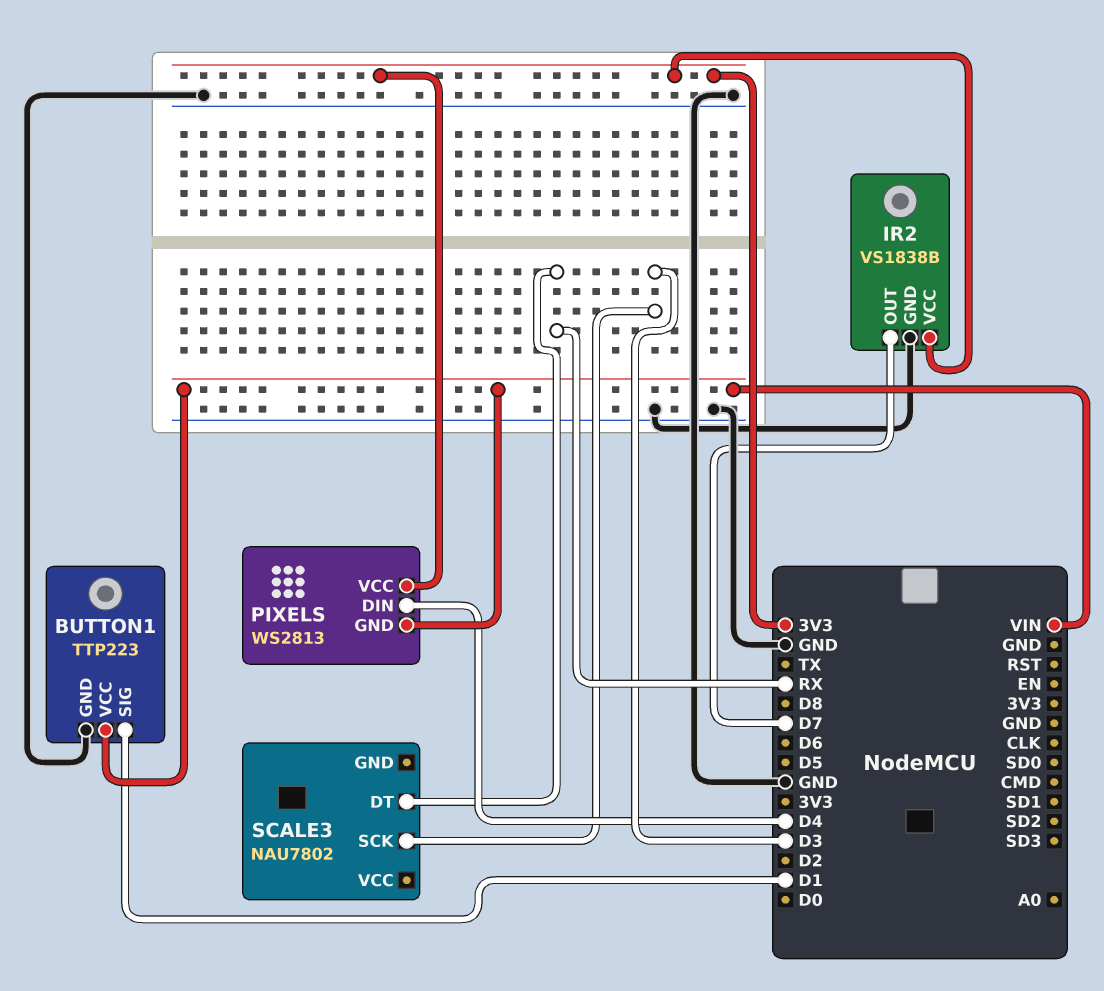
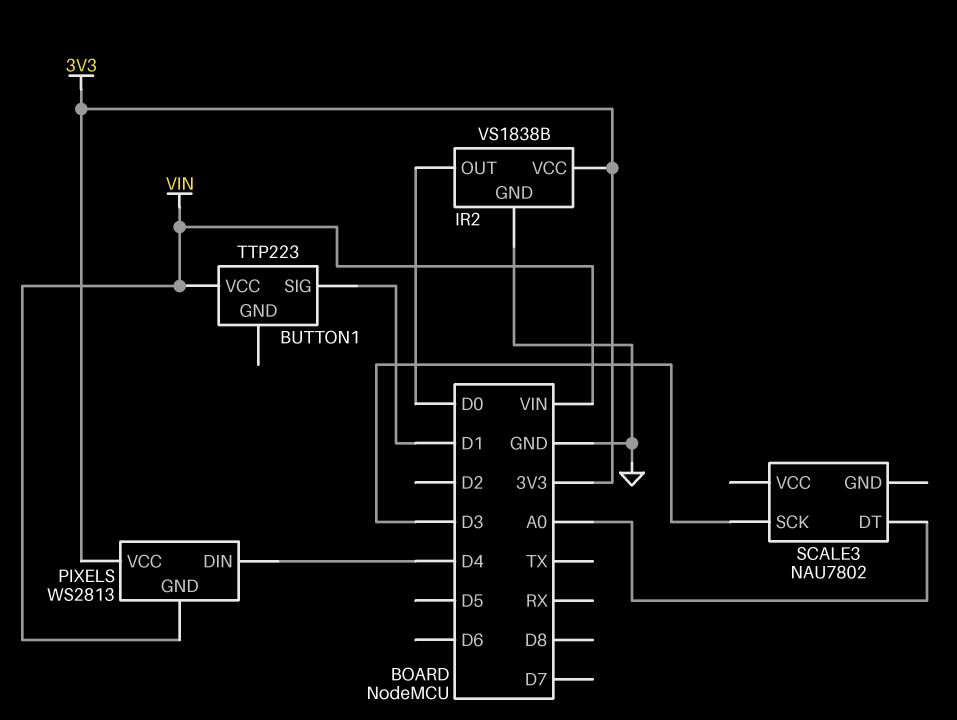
BUTTON1 pin GND: GND -> none
IR2 pin OUT: D7 -> D0
SCALE3 pin DT: RX -> A0

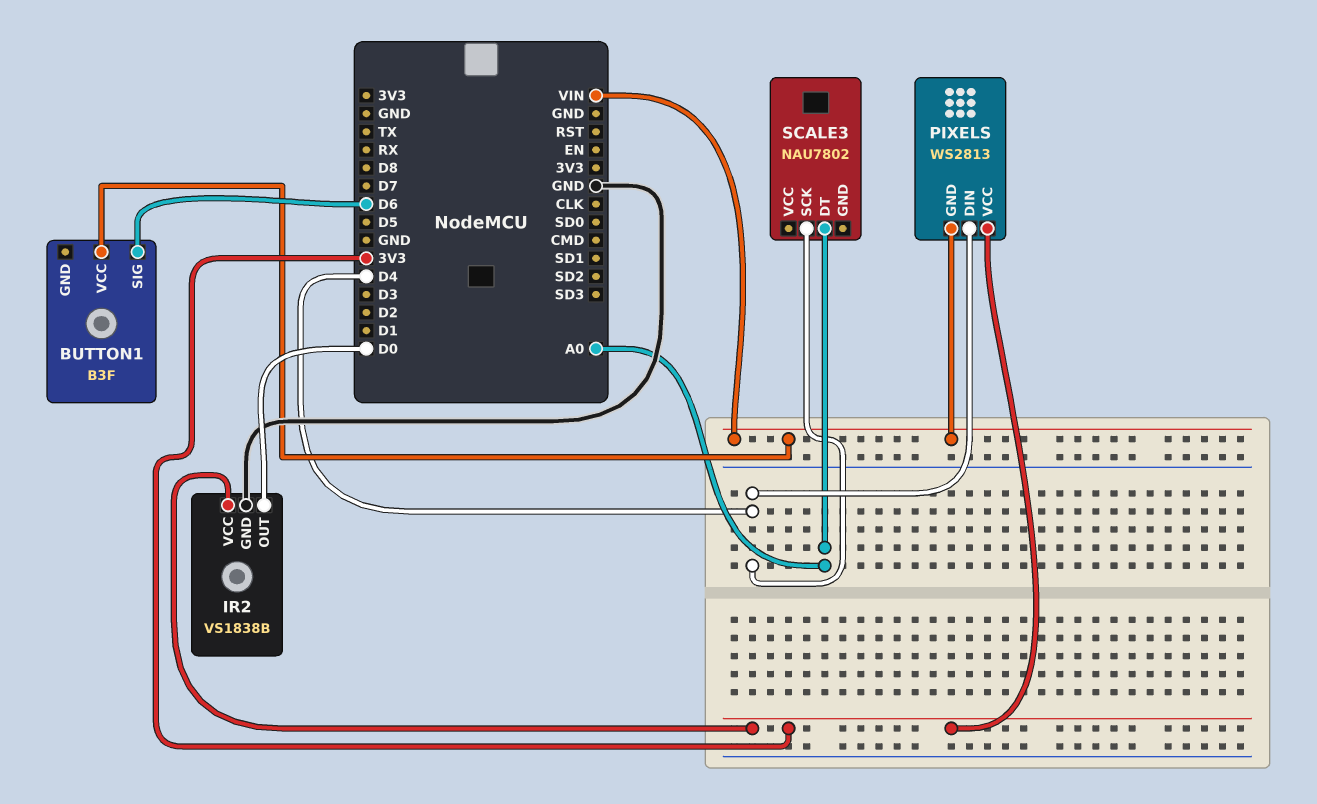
BUTTON1: TTP223 -> B3F
BUTTON1 pin SIG: D1 -> D6
SCALE3 pin SCK: D3 -> D4

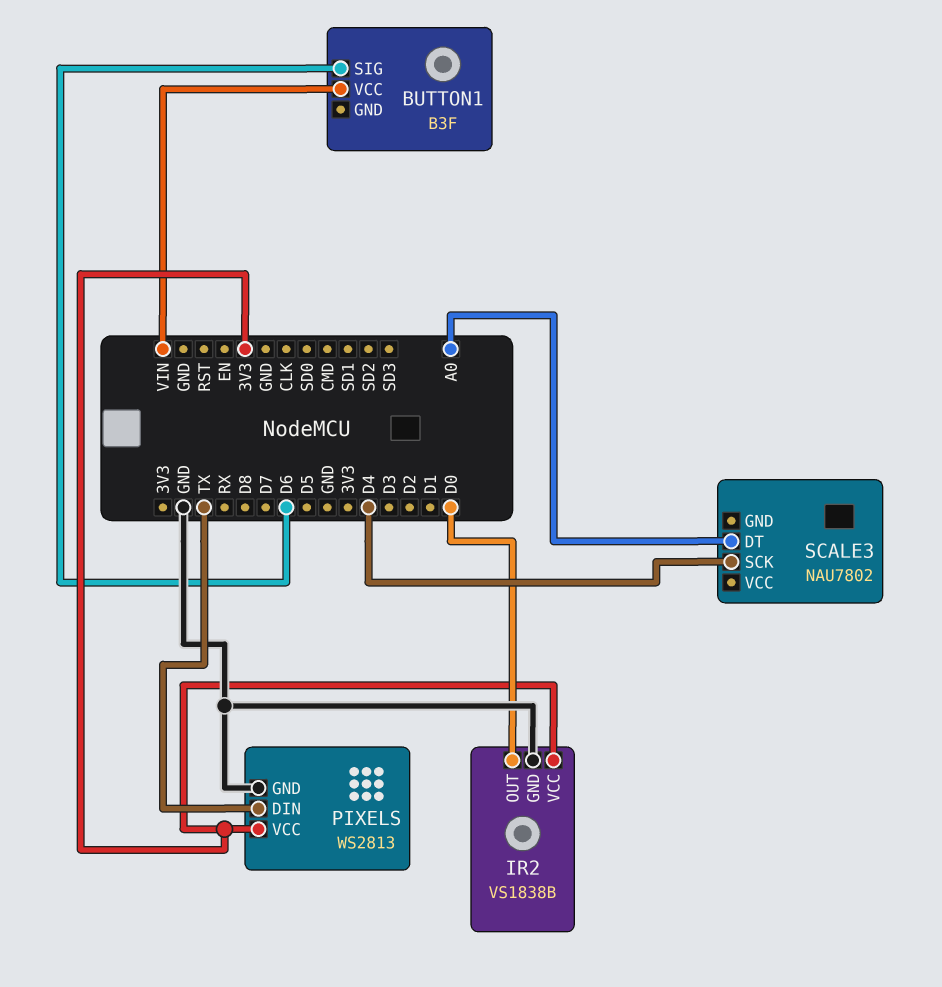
PIXELS pin DIN: D4 -> TX
PIXELS pin GND: VIN -> GND

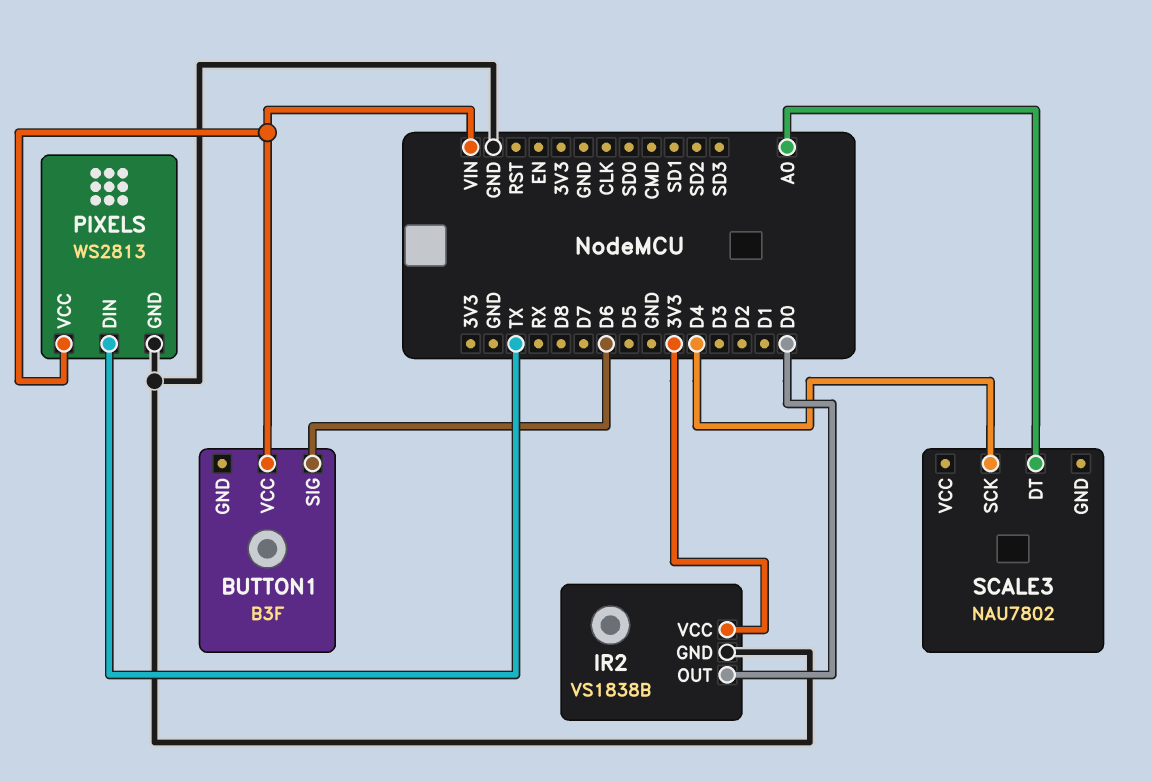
PIXELS pin VCC: 3V3 -> VIN

